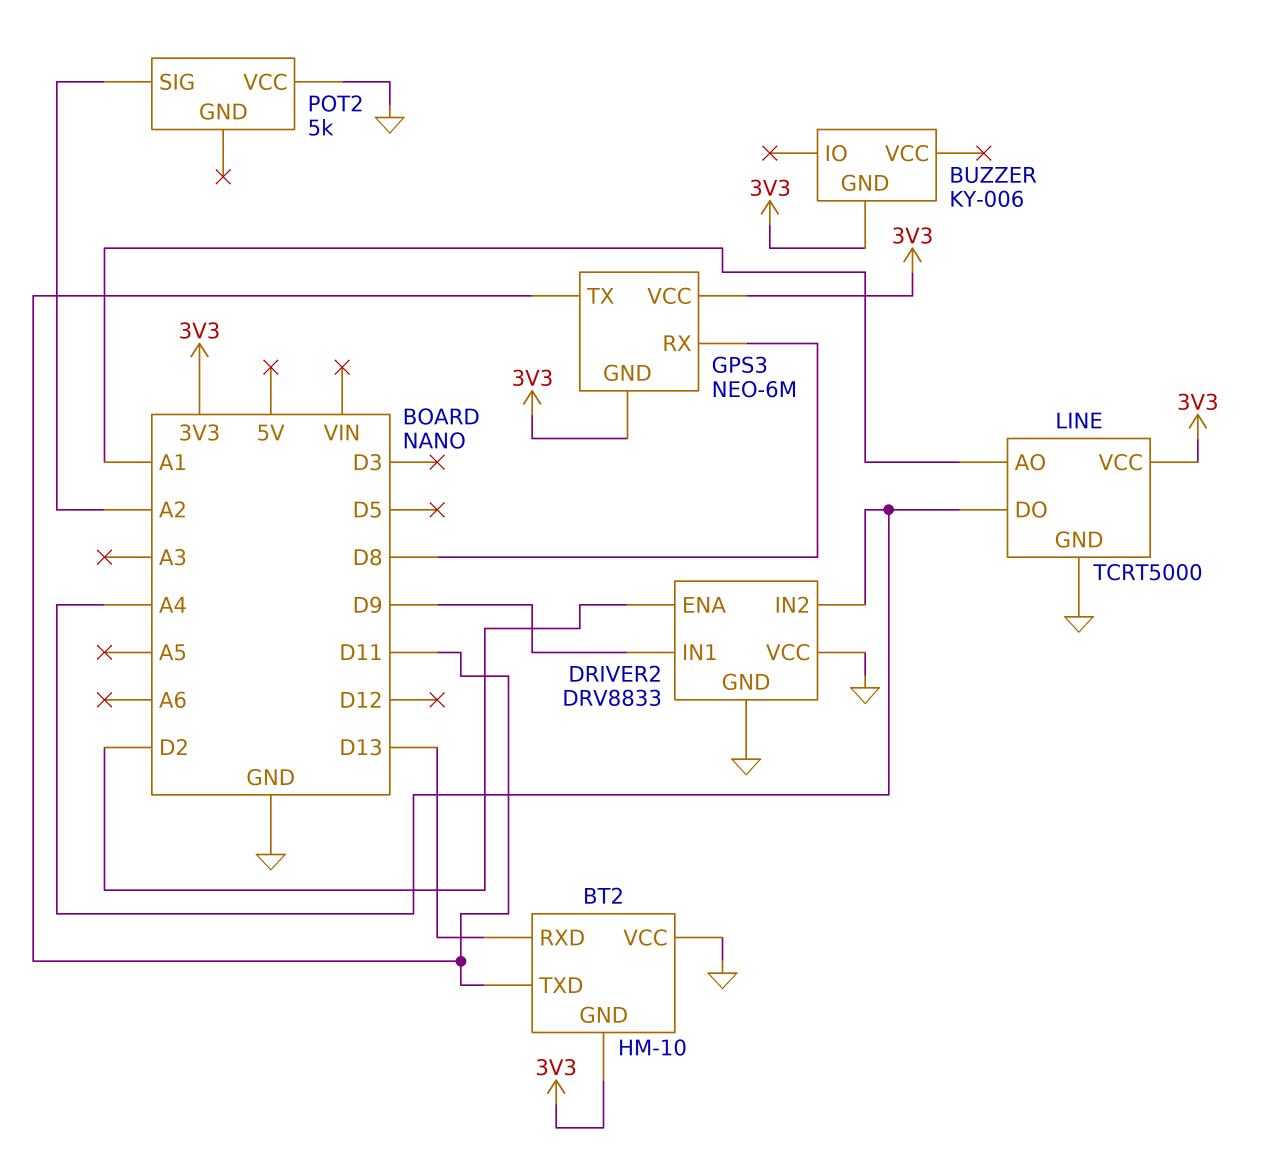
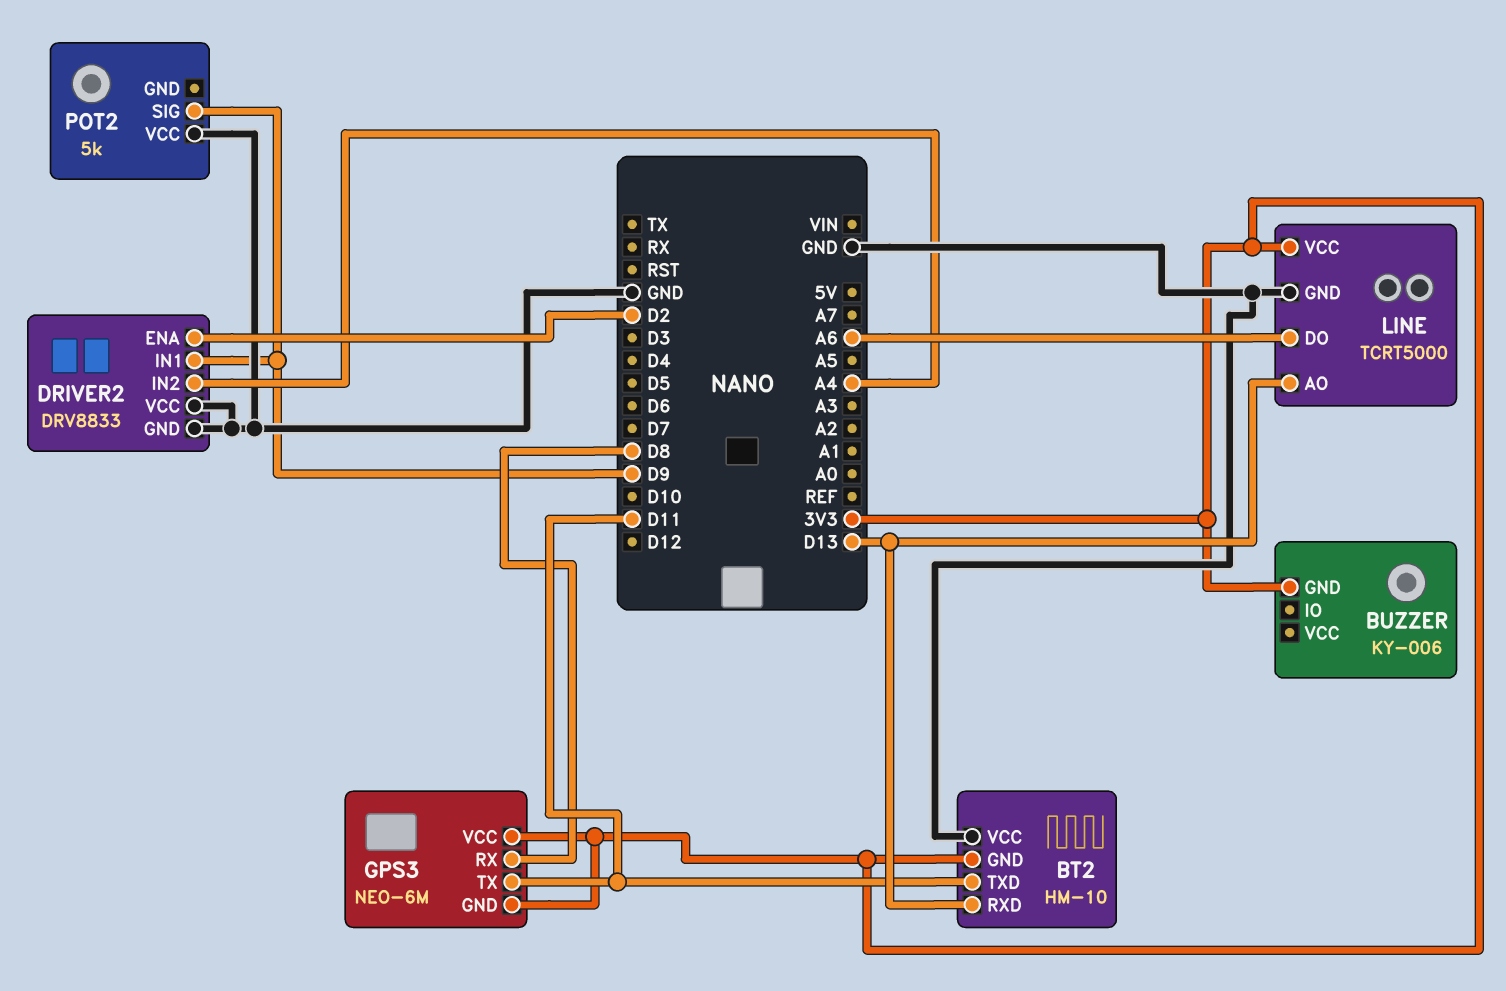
LINE pin AO: A1 -> D13
LINE pin DO: A4 -> A6
POT2 pin SIG: A2 -> D9

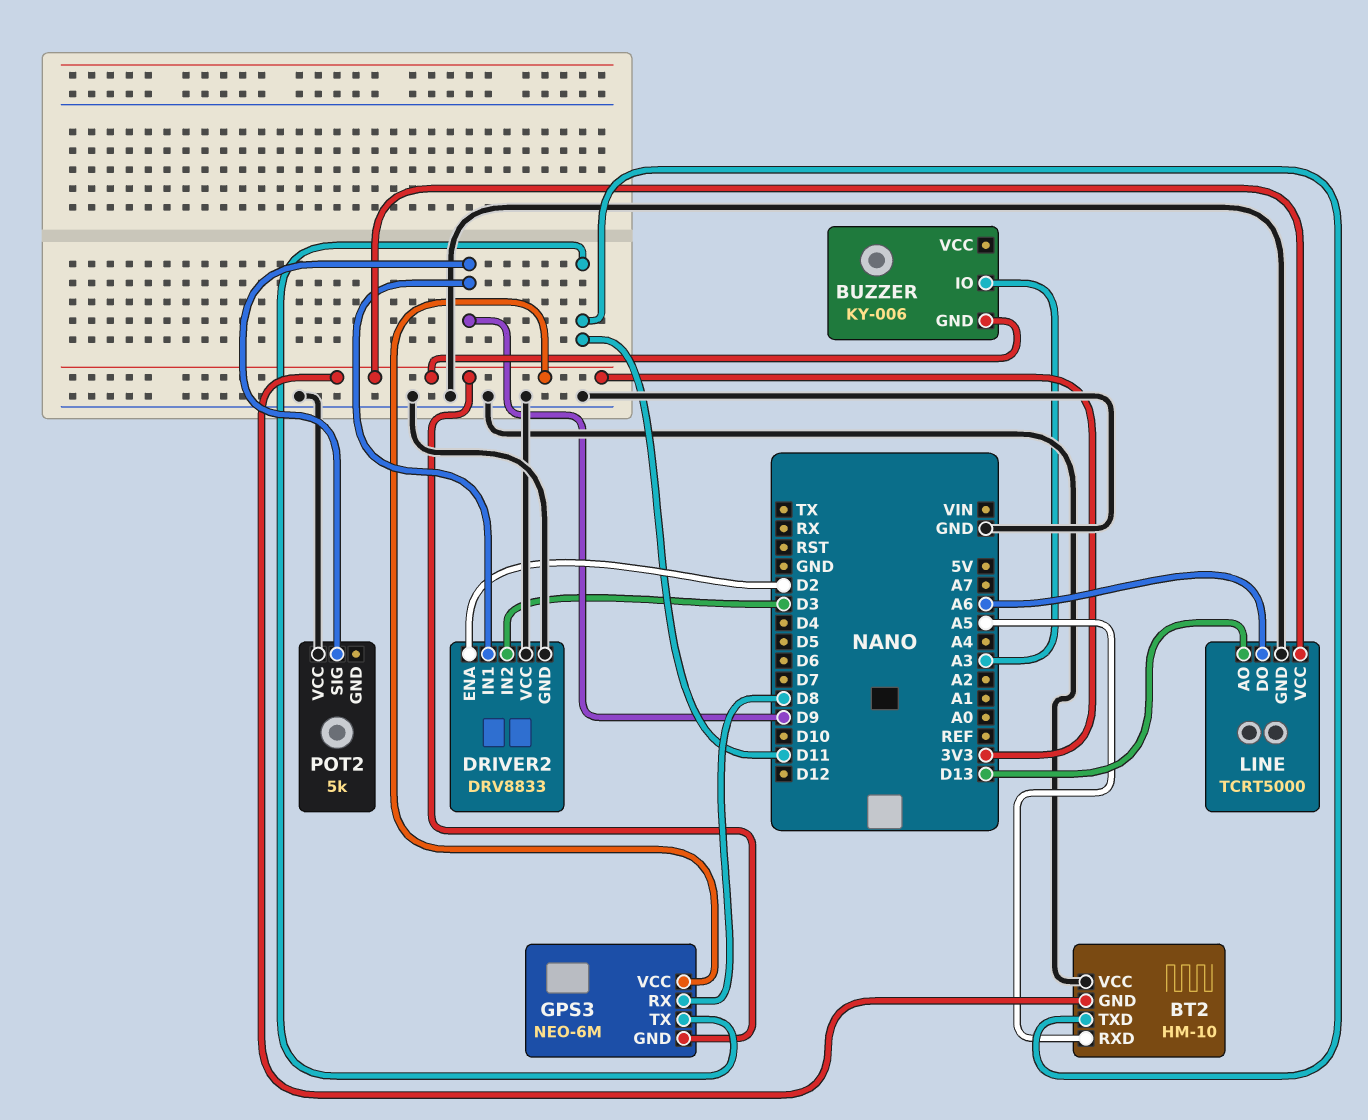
BT2 pin RXD: D13 -> A5
BUZZER pin IO: none -> A3
DRIVER2 pin IN2: A4 -> D3

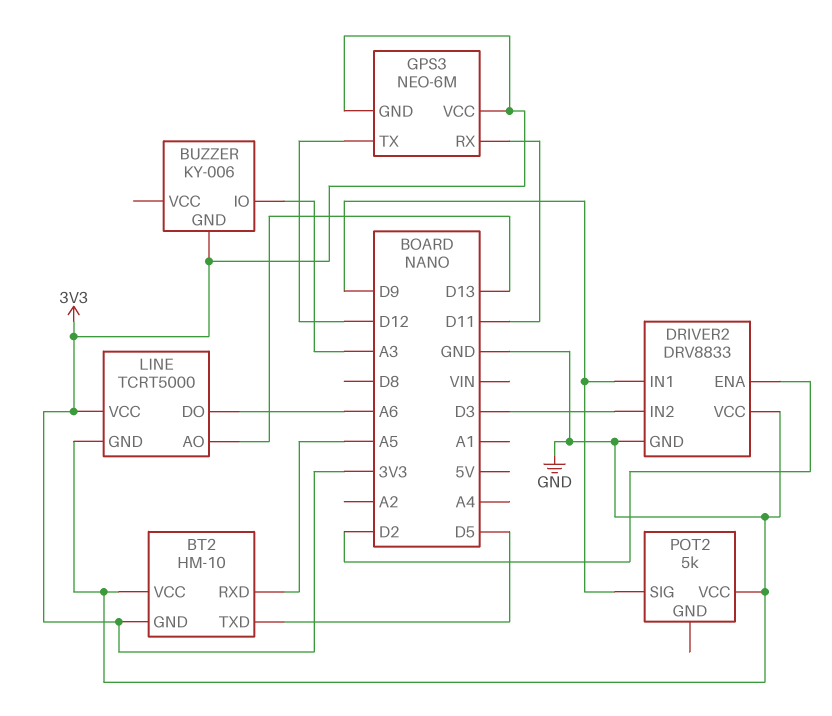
BT2 pin TXD: D11 -> D5
GPS3 pin RX: D8 -> D11
GPS3 pin TX: D11 -> D12

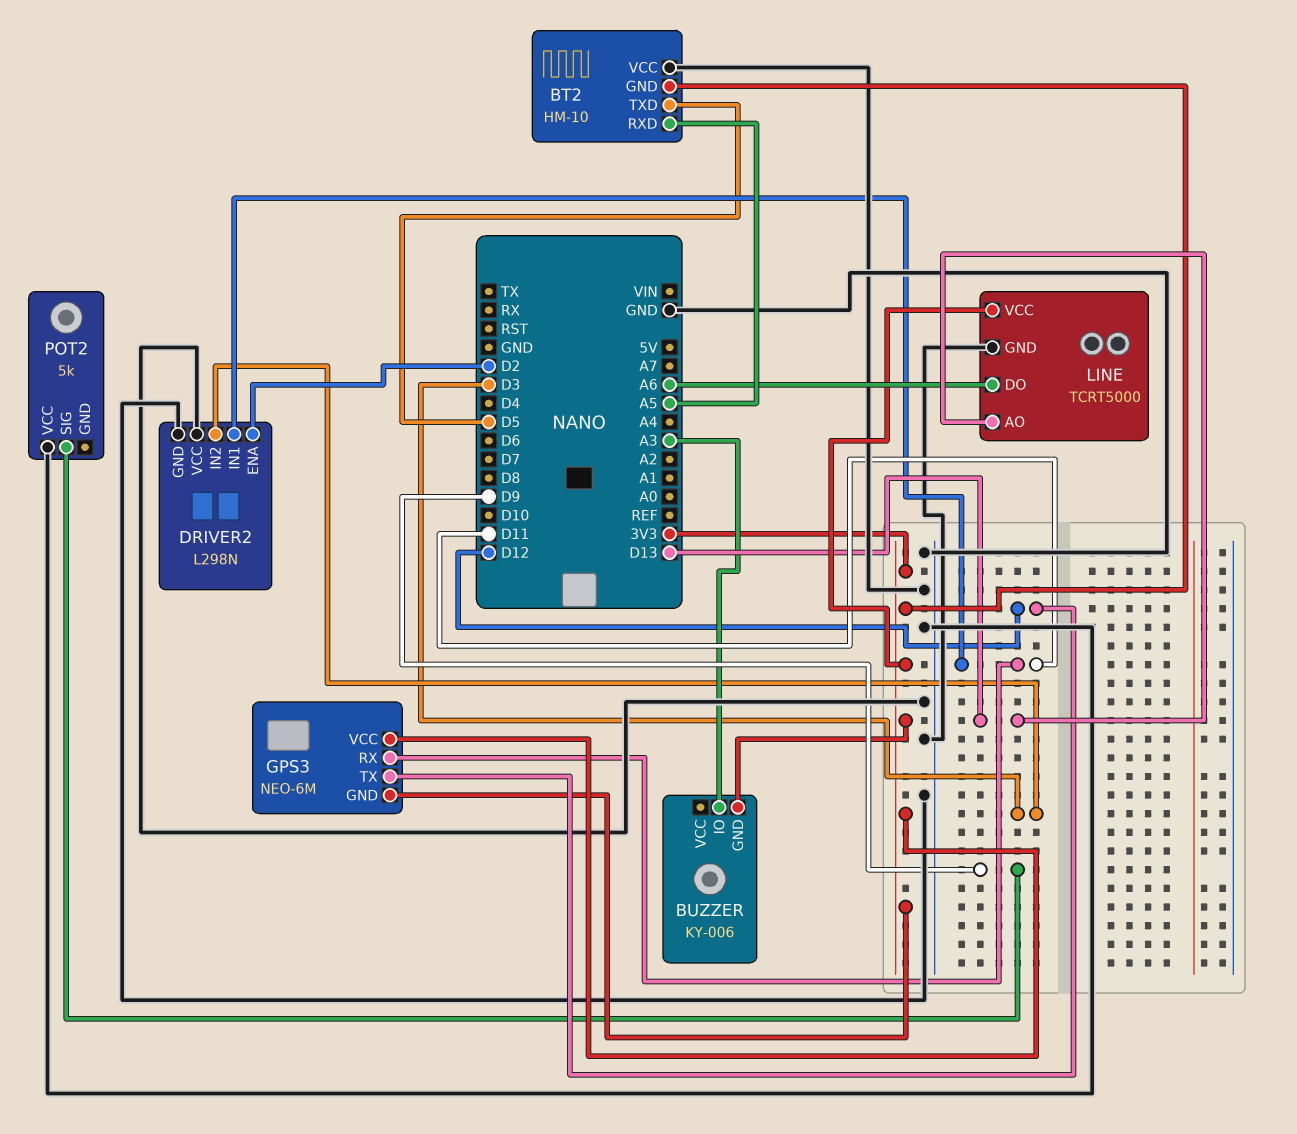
DRIVER2: DRV8833 -> L298N
DRIVER2 pin IN1: D9 -> D11

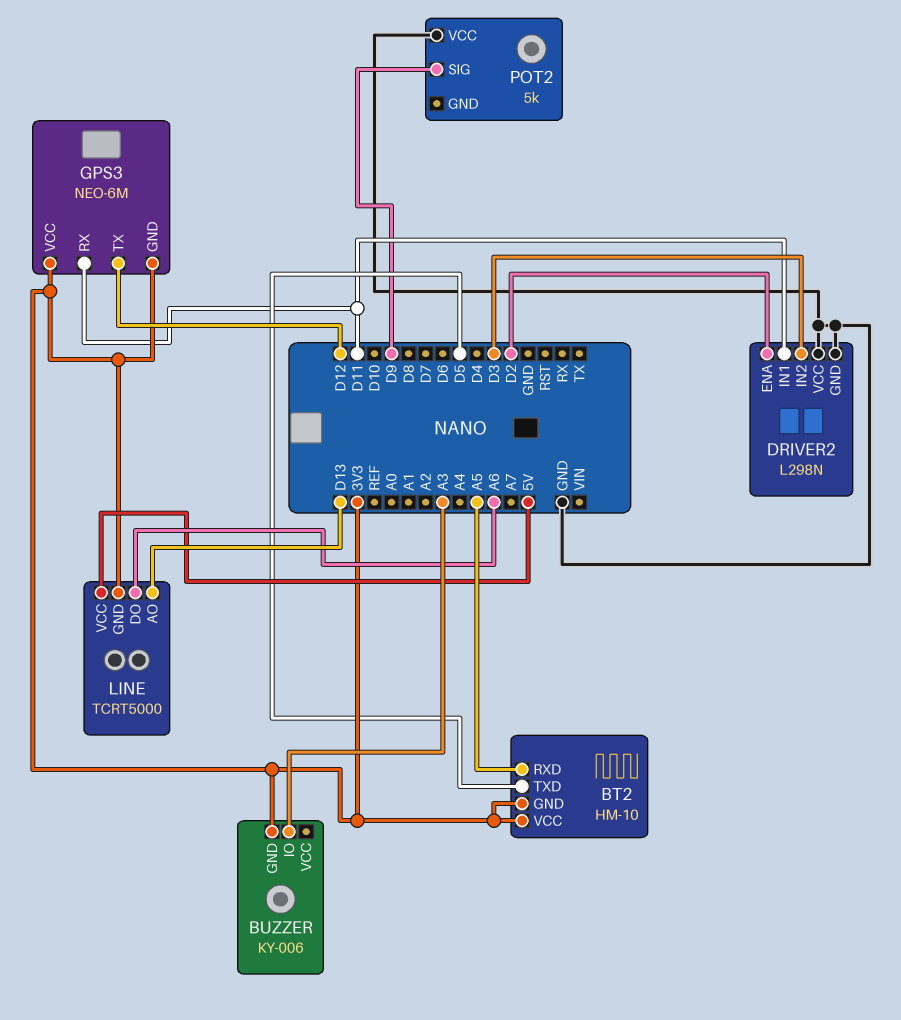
BT2 pin VCC: GND -> 3V3
LINE pin GND: GND -> 3V3
LINE pin VCC: 3V3 -> 5V

